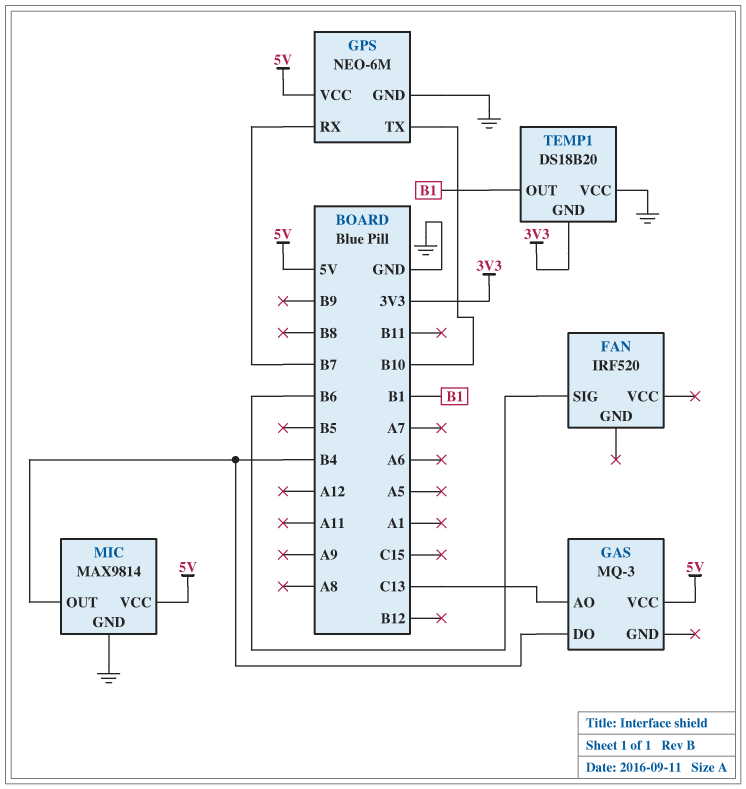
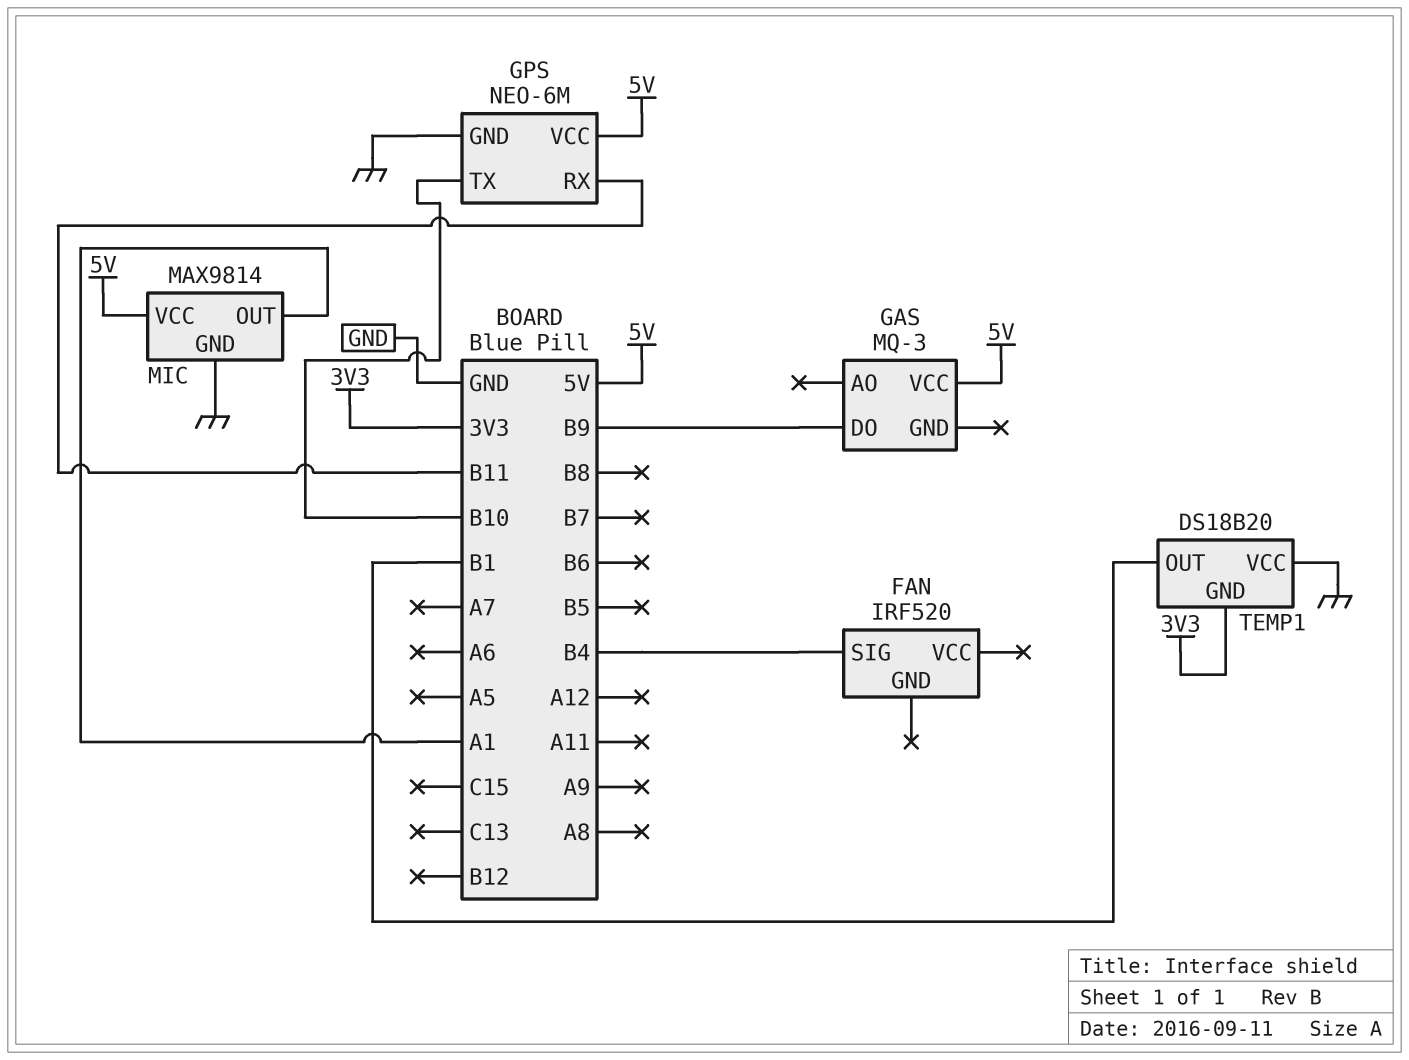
FAN pin SIG: B6 -> B4
GAS pin AO: C13 -> none
GAS pin DO: B4 -> B9
GPS pin RX: B7 -> B11
MIC pin OUT: B4 -> A1

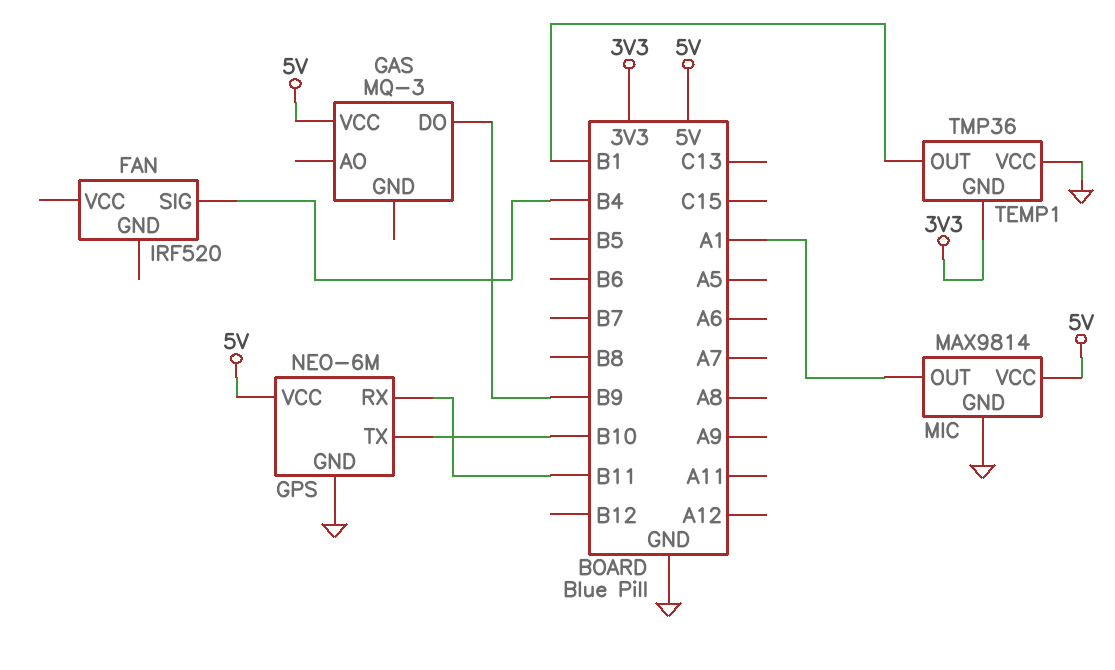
TEMP1: DS18B20 -> TMP36

